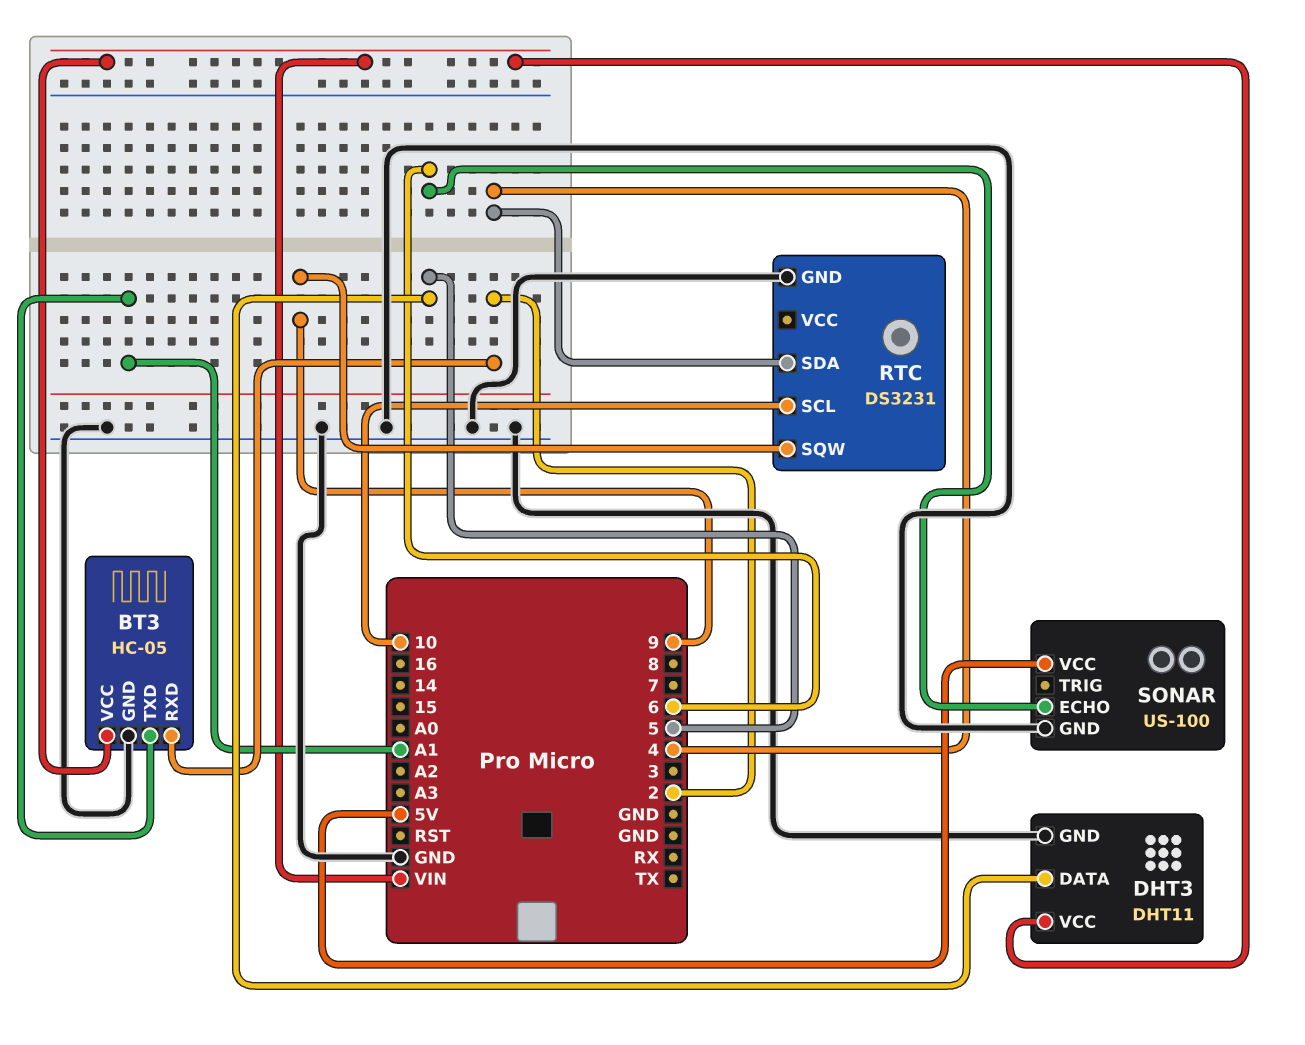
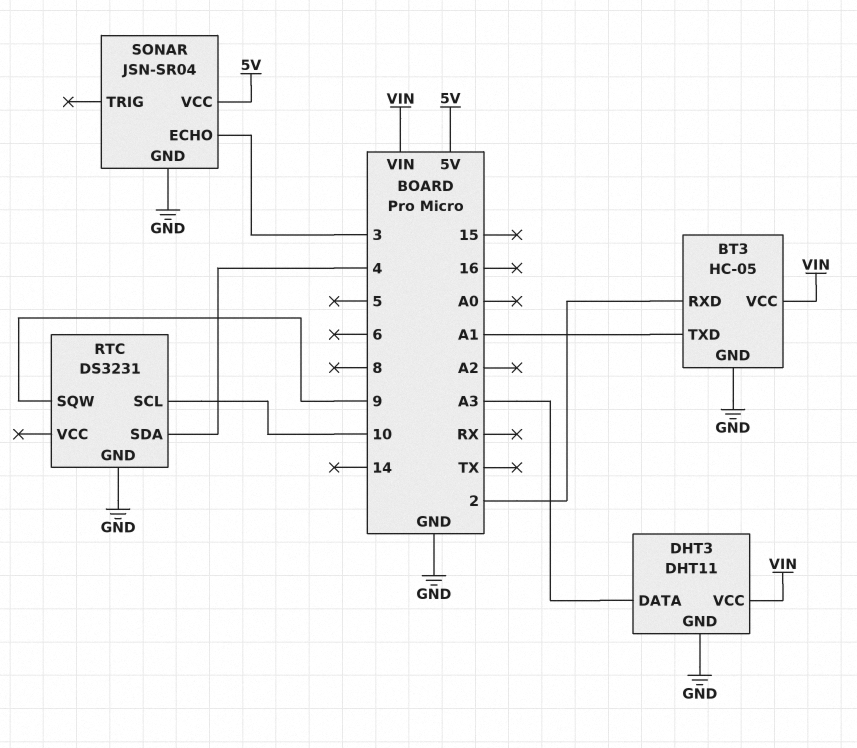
DHT3 pin DATA: 5 -> A3
SONAR: US-100 -> JSN-SR04
SONAR pin ECHO: 6 -> 3

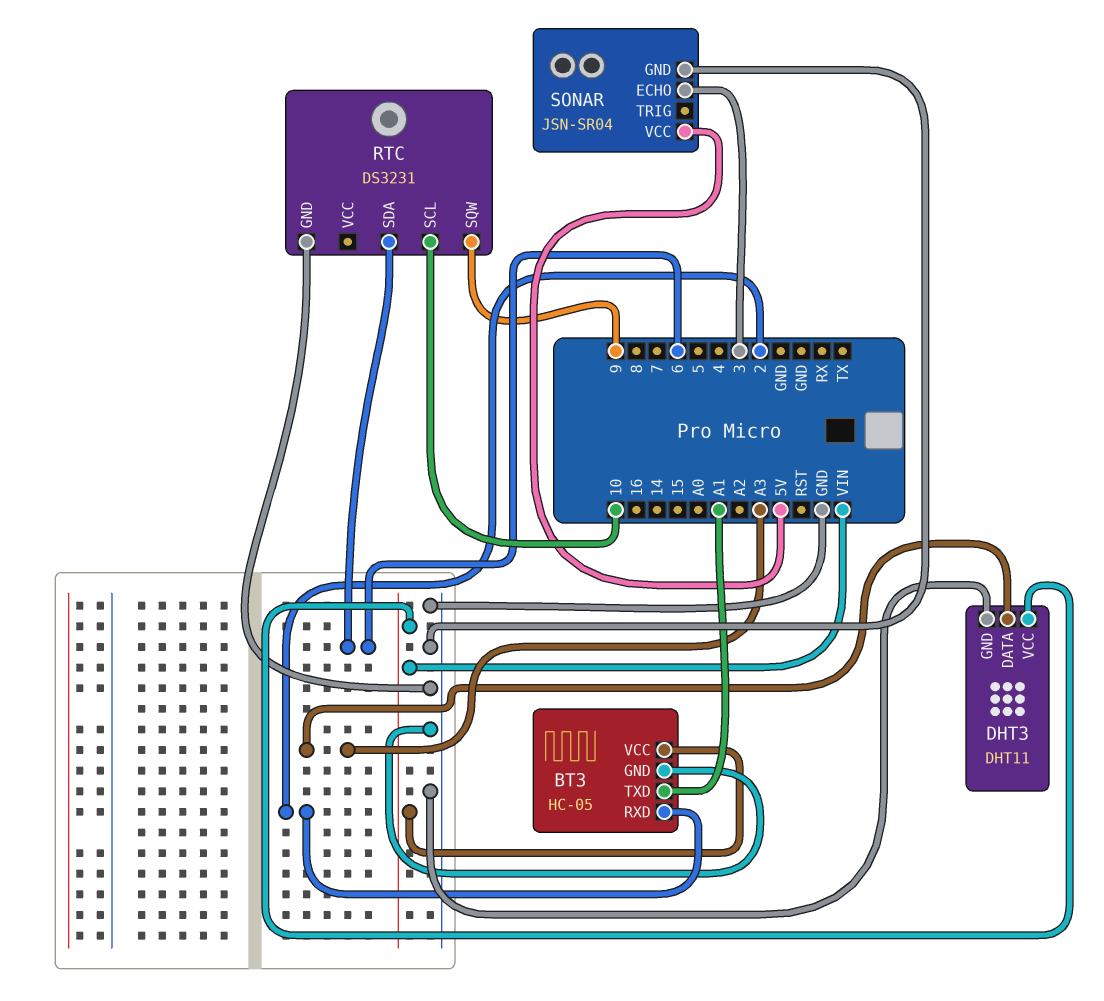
RTC pin SDA: 4 -> 6

